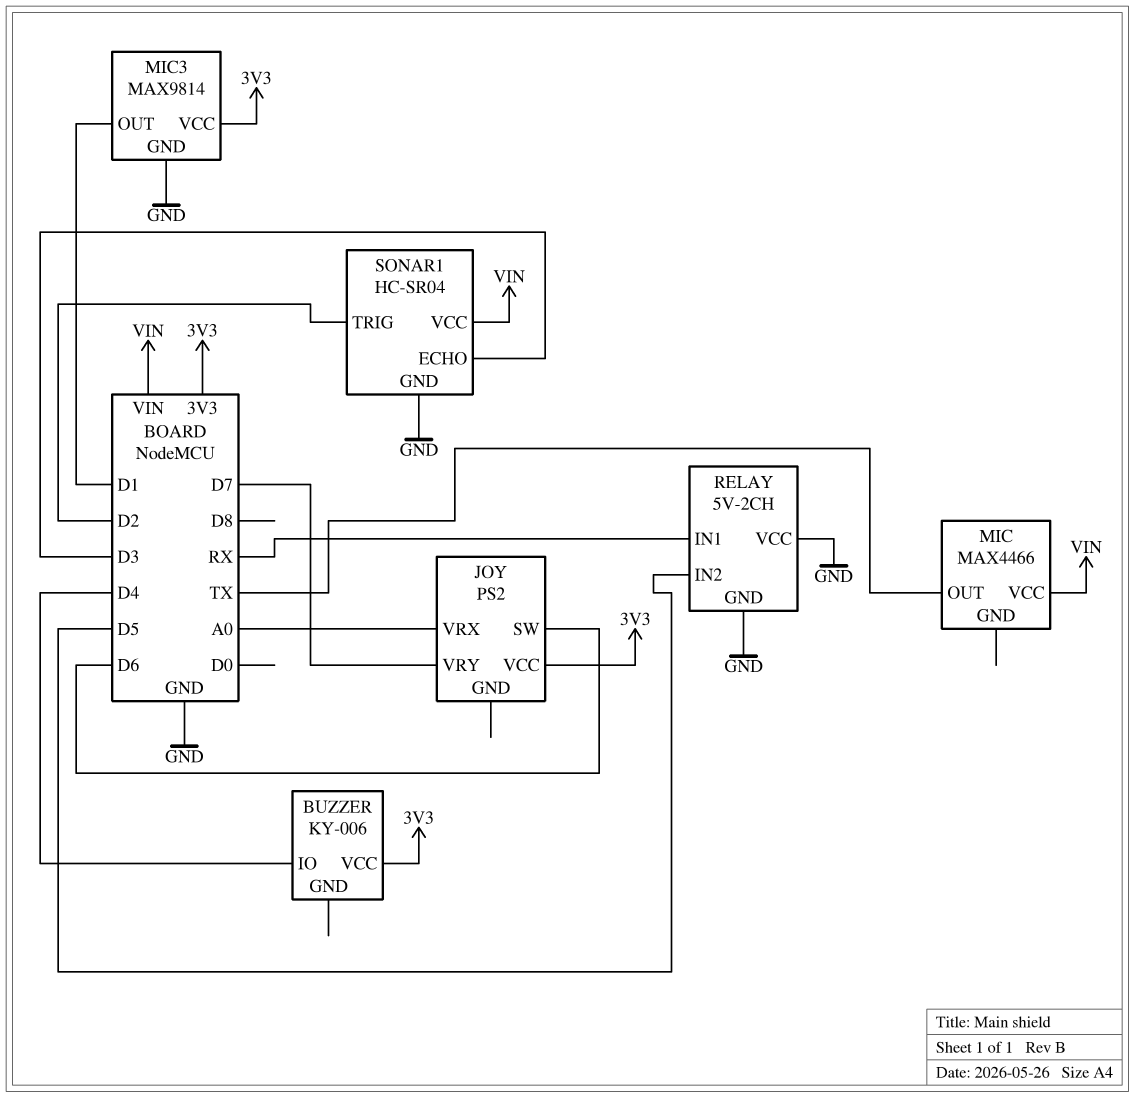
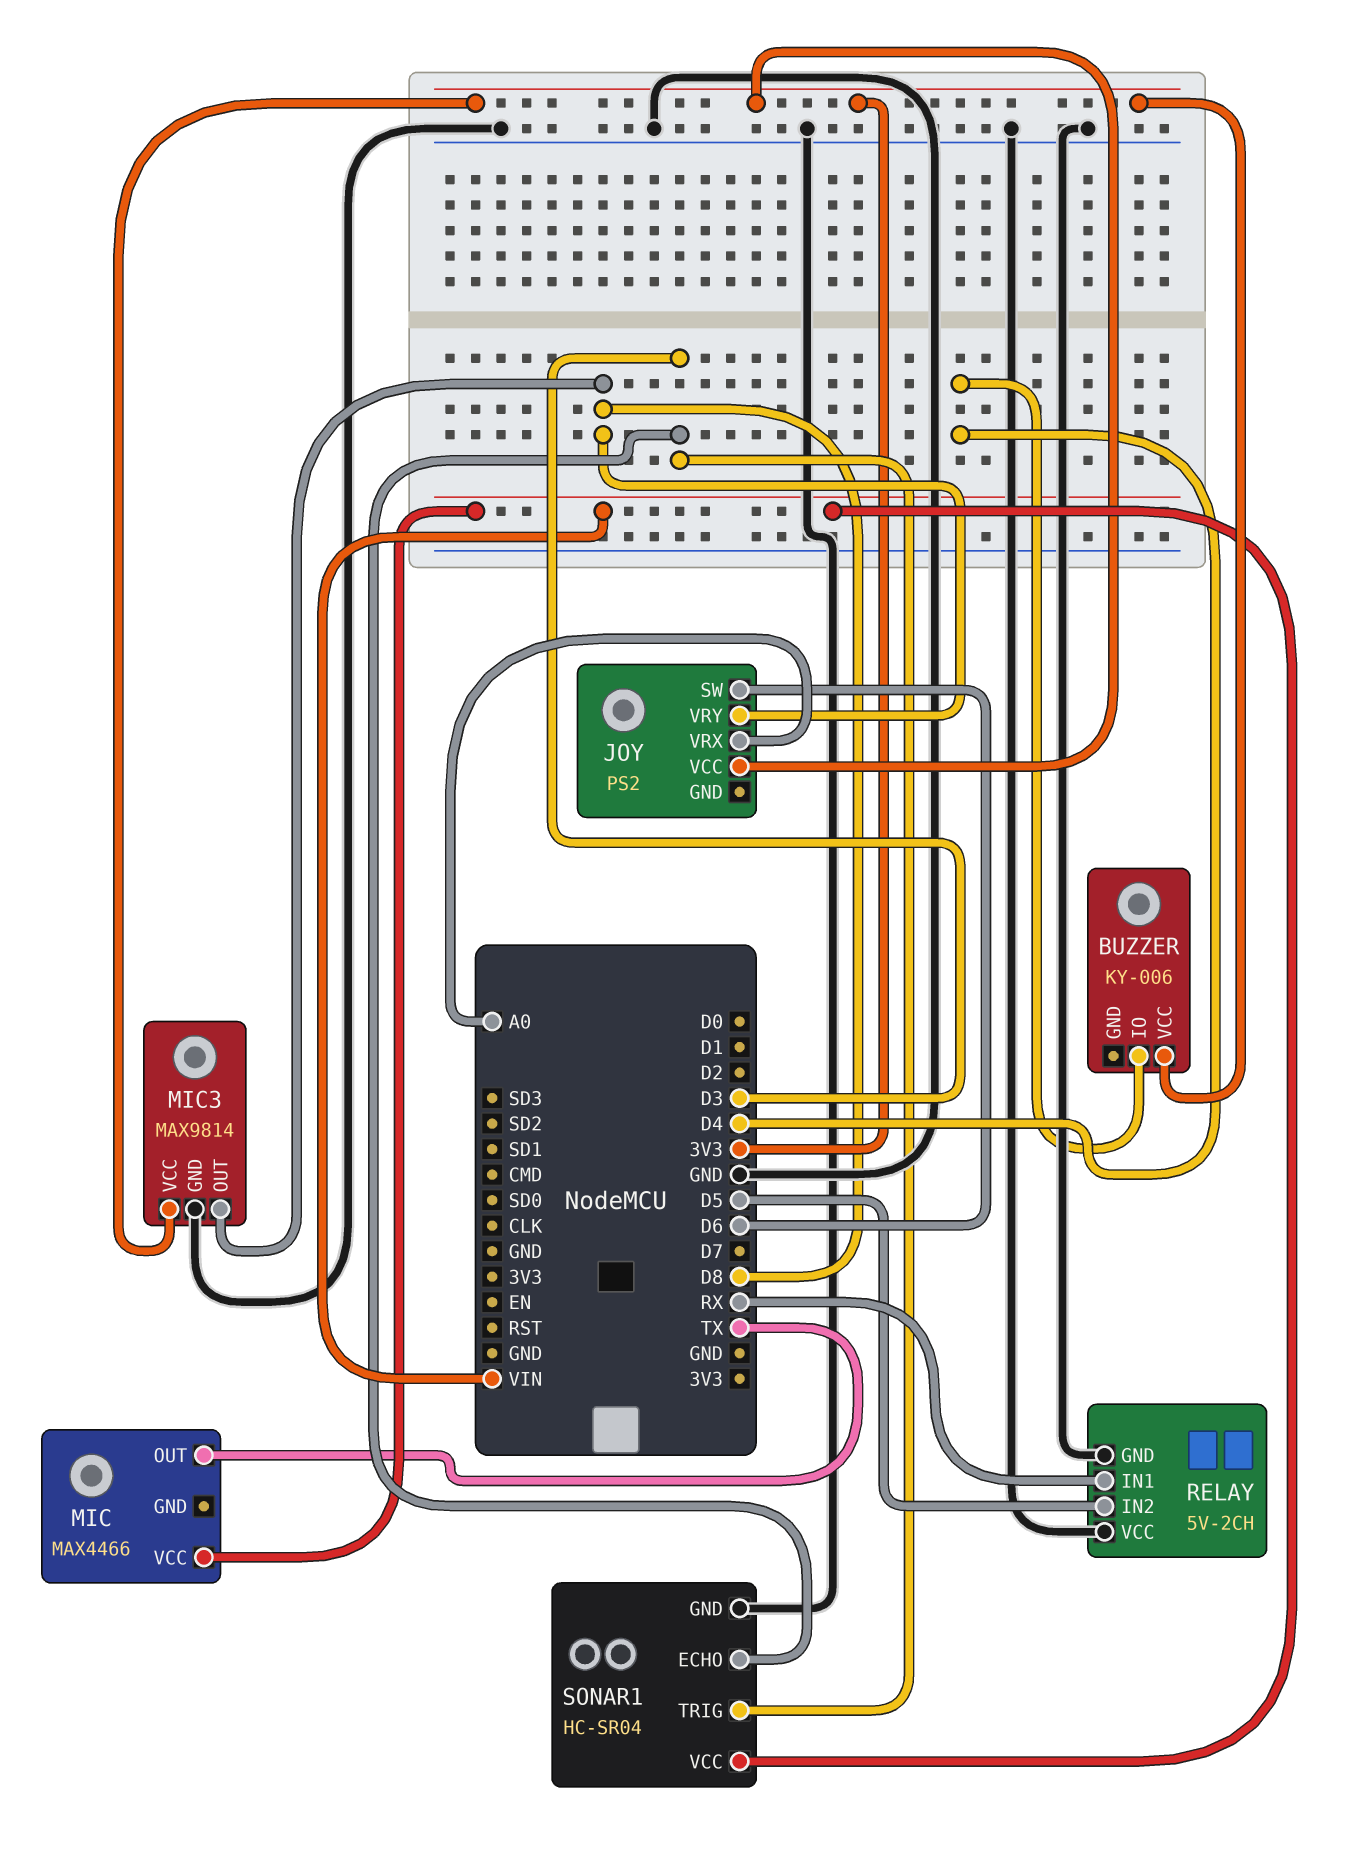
JOY pin VRY: D7 -> D8
MIC3 pin OUT: D1 -> D8
SONAR1 pin TRIG: D2 -> D3

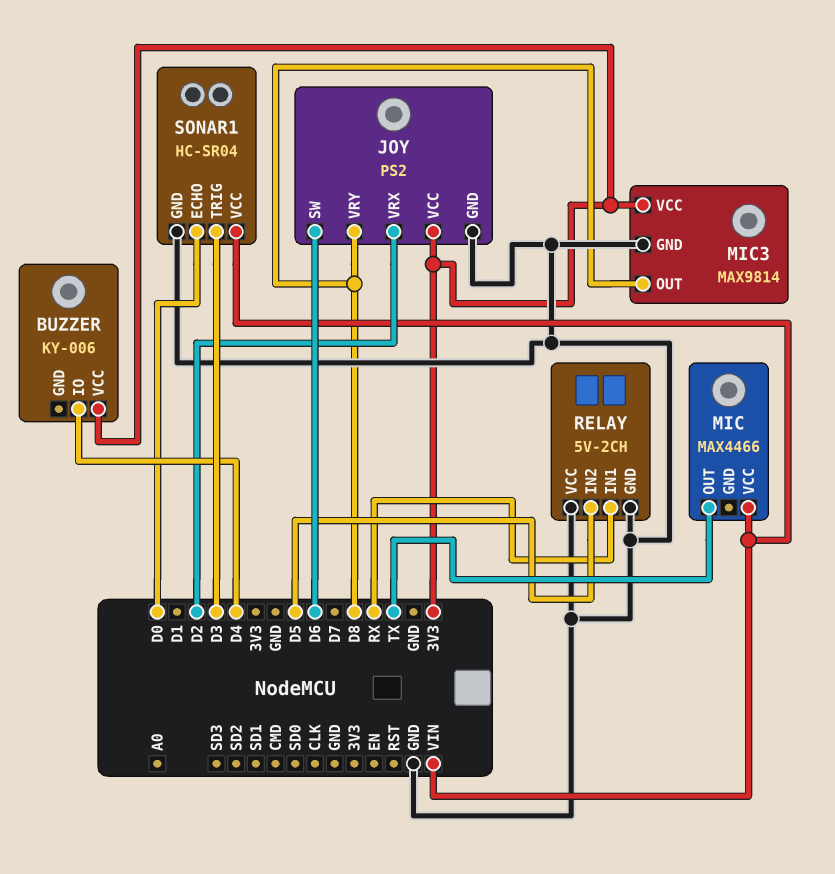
JOY pin GND: none -> GND
JOY pin VRX: A0 -> D2
SONAR1 pin ECHO: D3 -> D0

